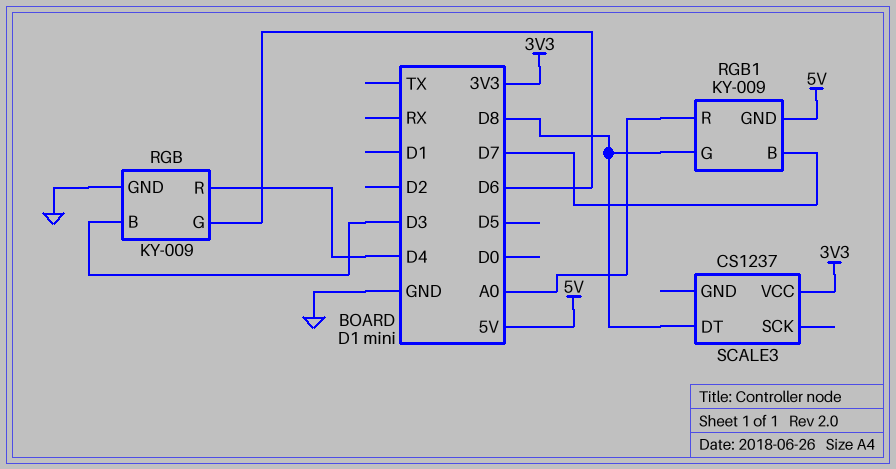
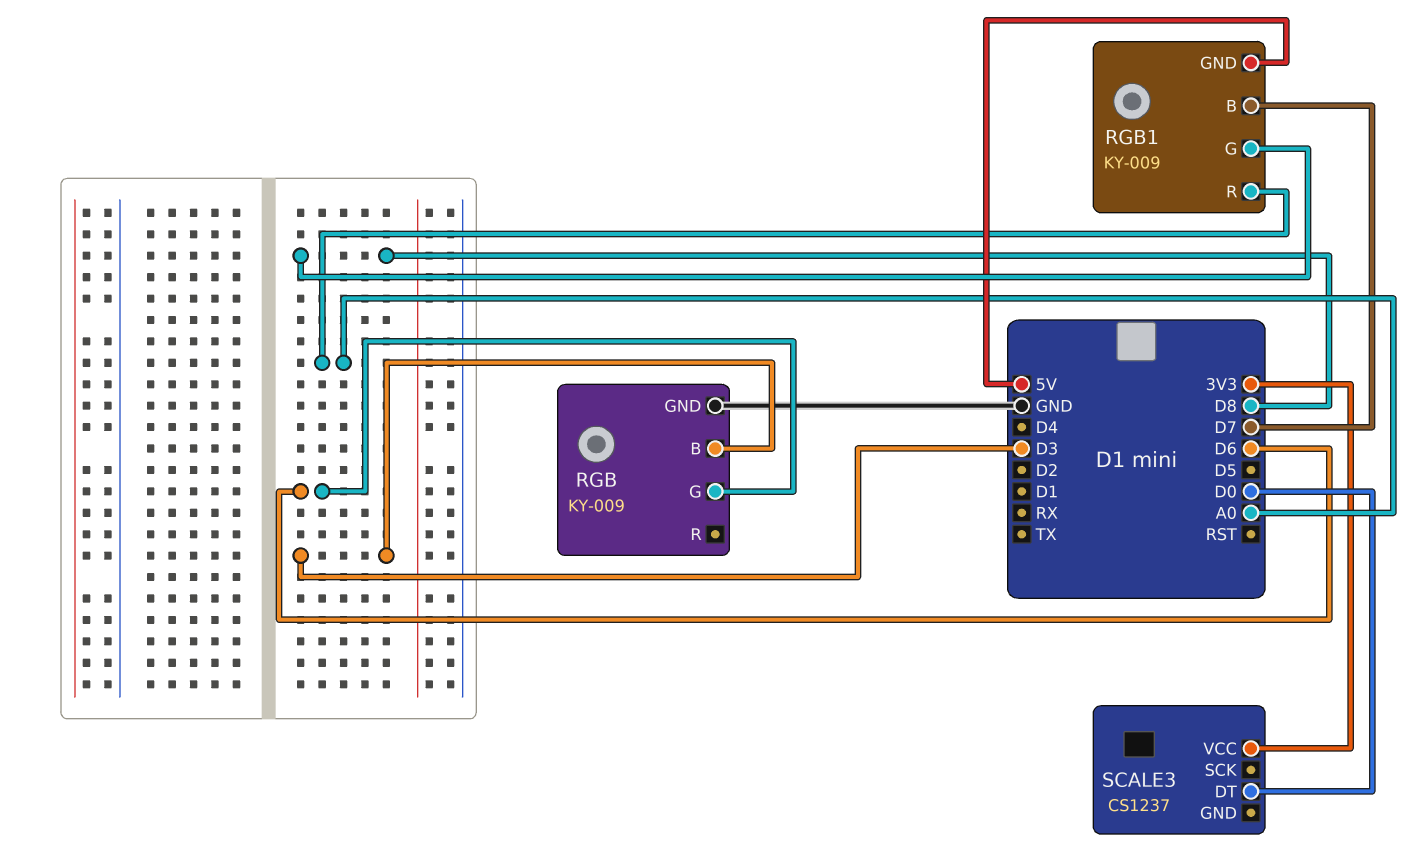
RGB pin R: D4 -> none
SCALE3 pin DT: D8 -> D0

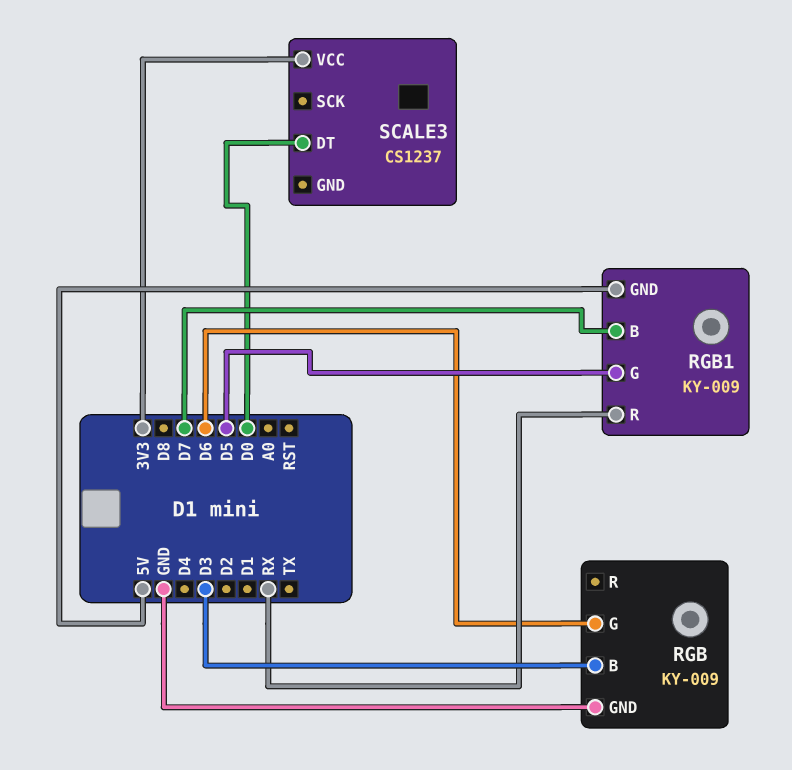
RGB1 pin G: D8 -> D5
RGB1 pin R: A0 -> RX

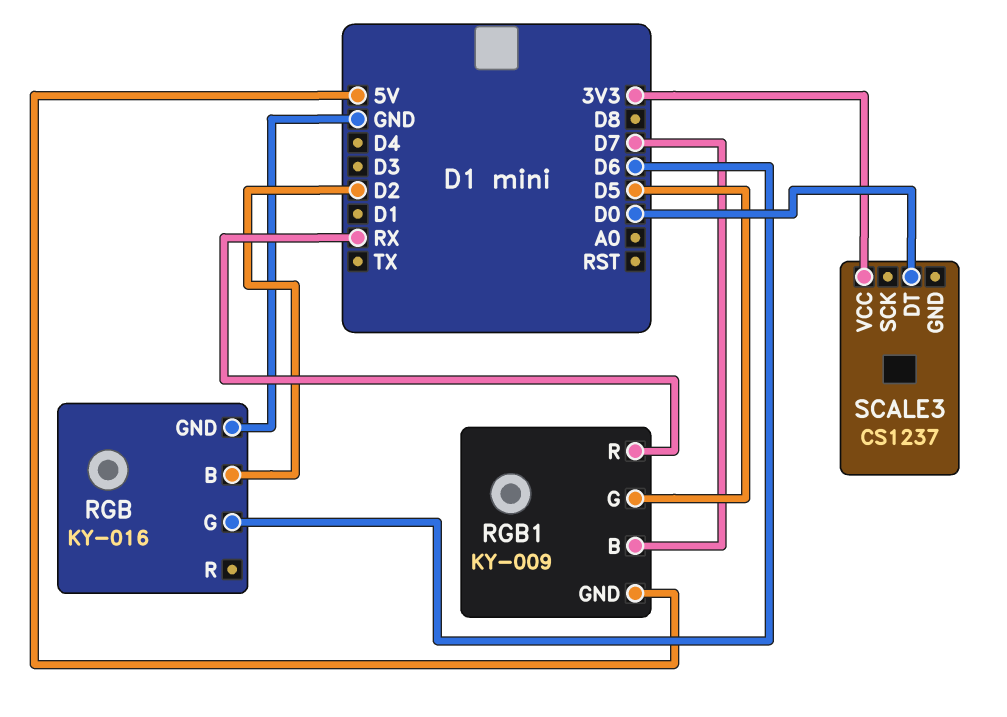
RGB: KY-009 -> KY-016
RGB pin B: D3 -> D2

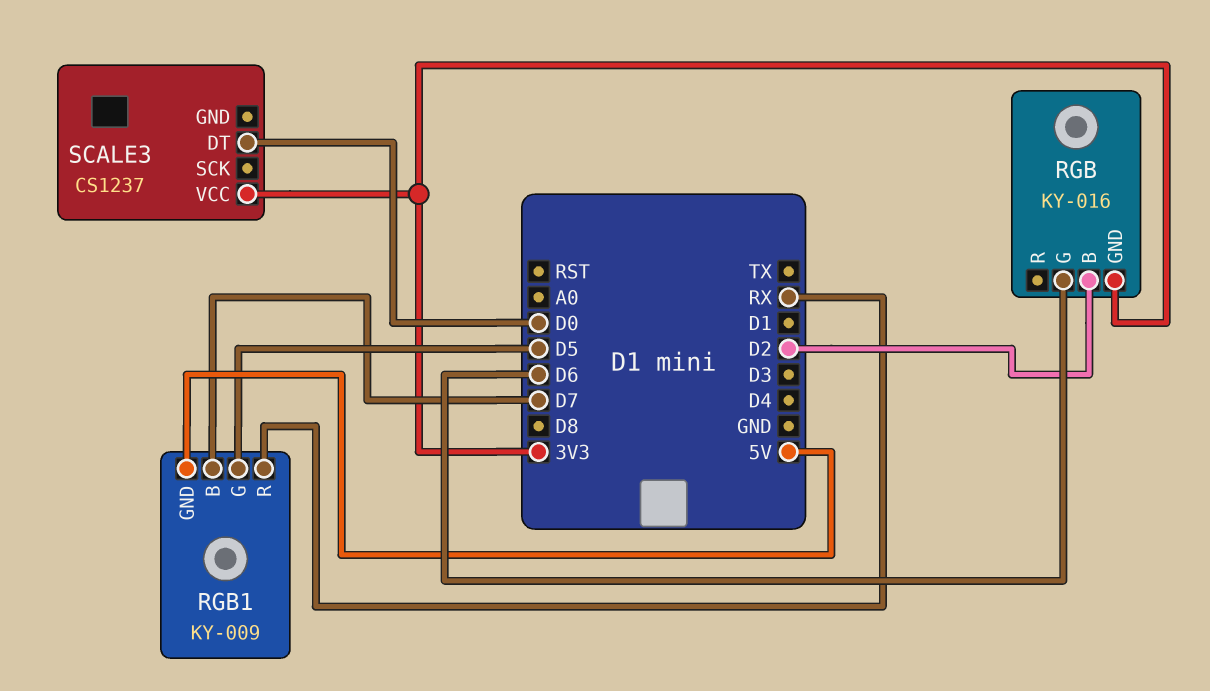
RGB pin GND: GND -> 3V3

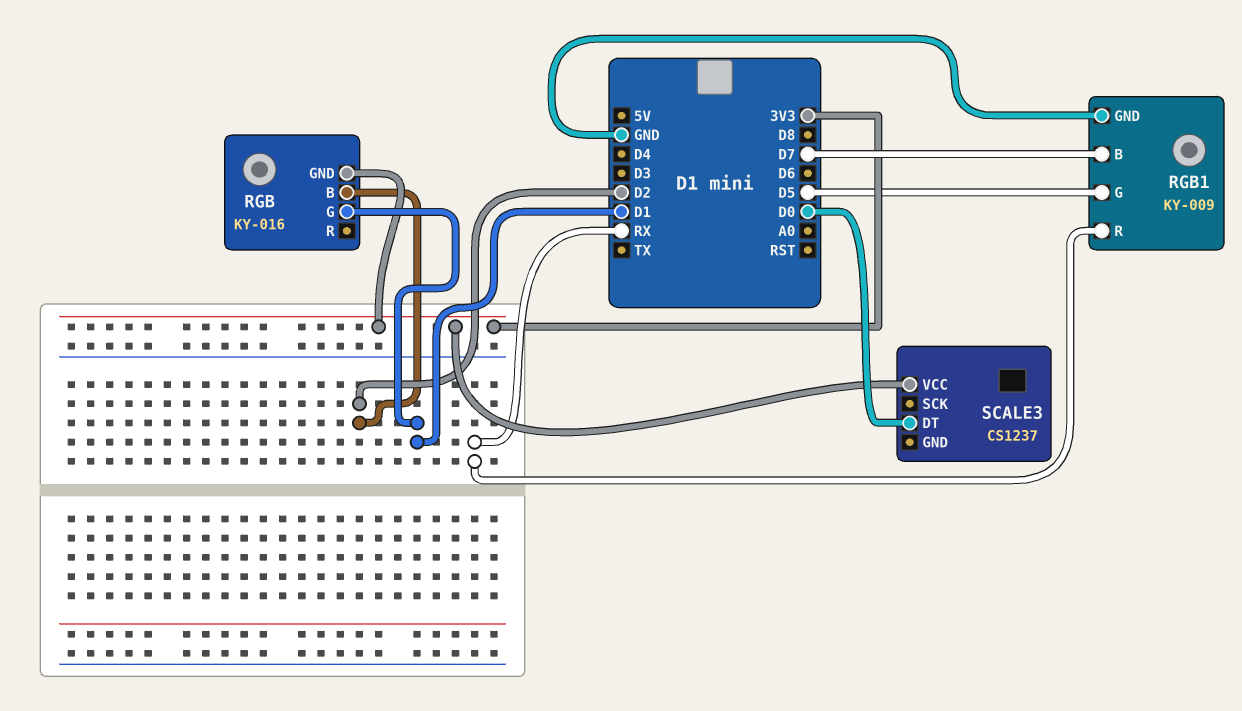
RGB pin G: D6 -> D1
RGB1 pin GND: 5V -> GND

